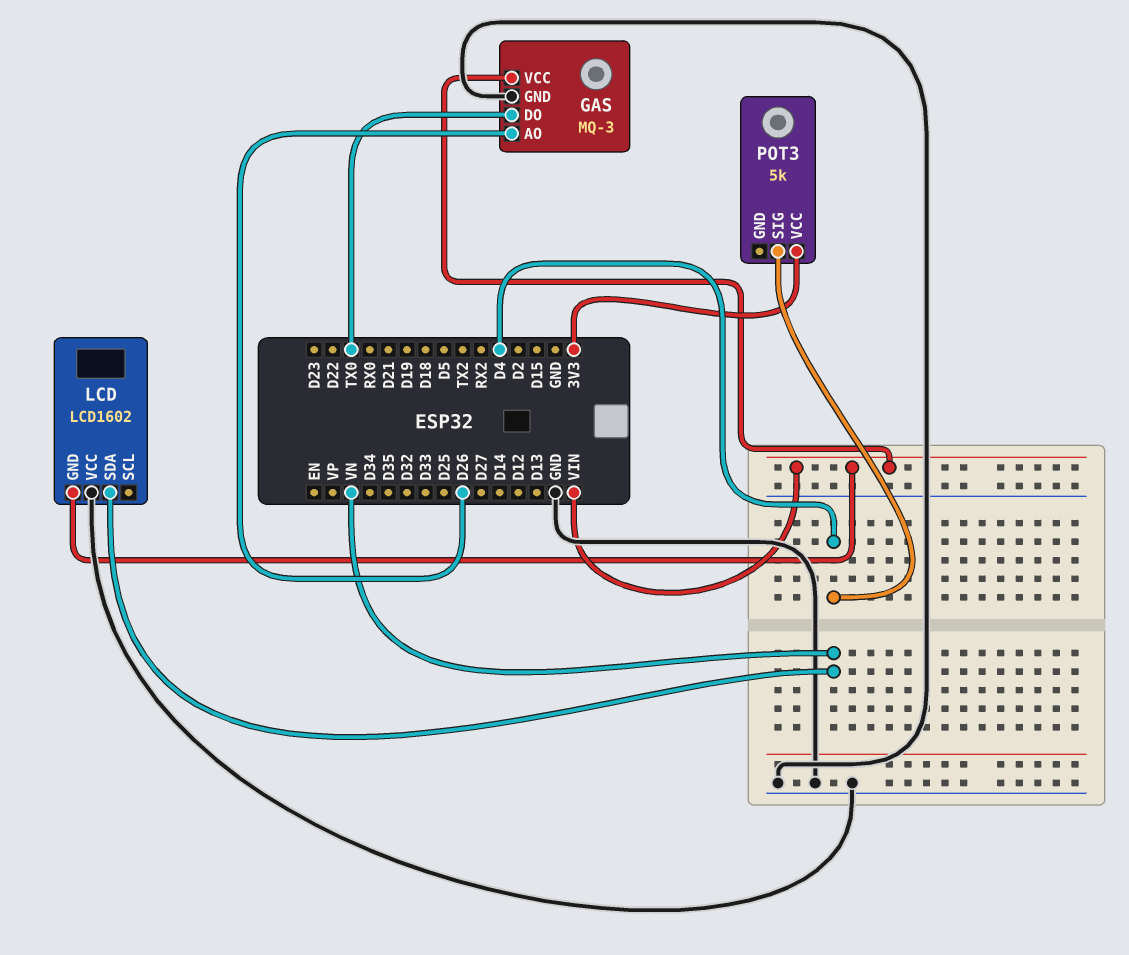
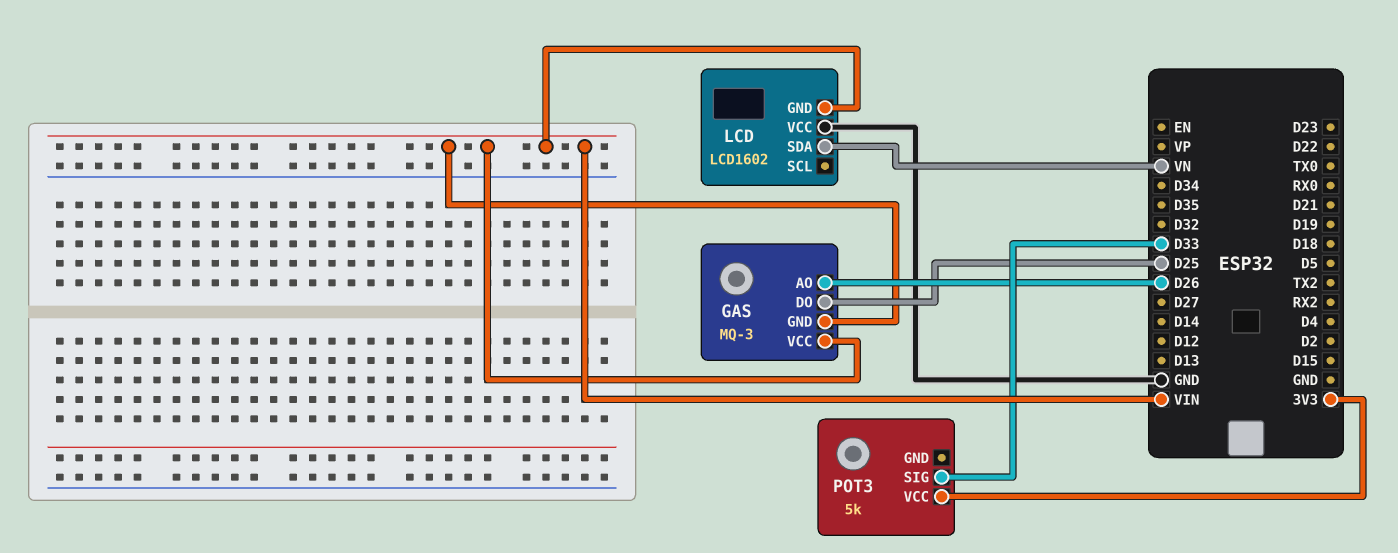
GAS pin DO: TX0 -> D25
GAS pin GND: GND -> VIN
POT3 pin SIG: D4 -> D33

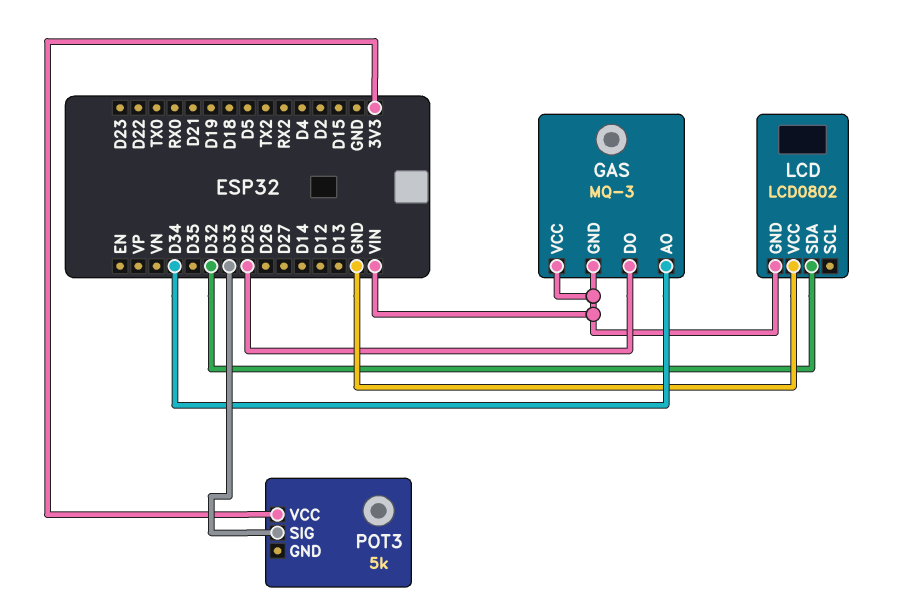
GAS pin AO: D26 -> D34
LCD: LCD1602 -> LCD0802
LCD pin SDA: VN -> D32

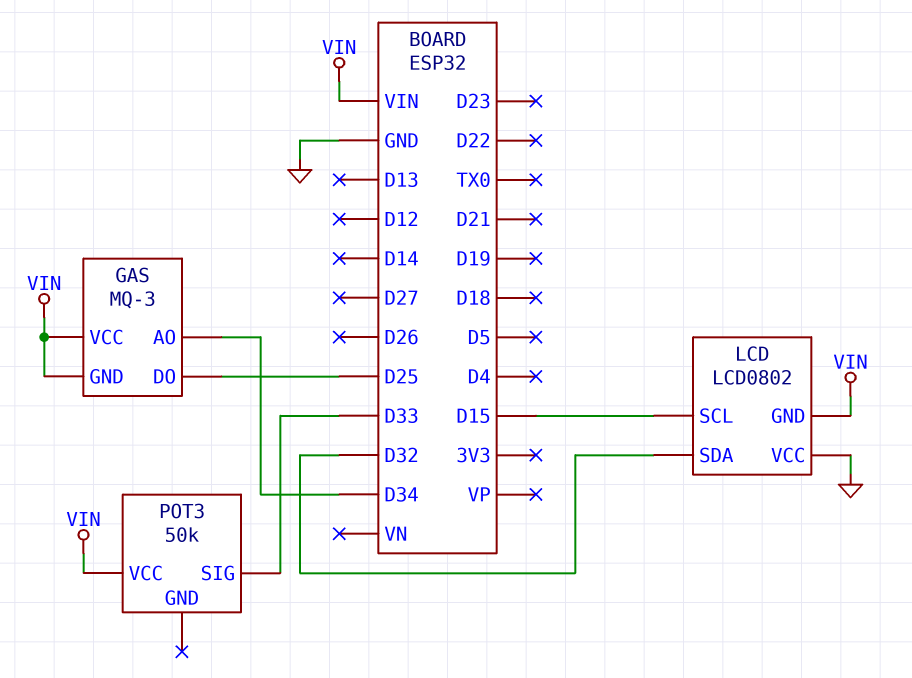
LCD pin SCL: none -> D15
POT3: 5k -> 50k
POT3 pin VCC: 3V3 -> VIN

